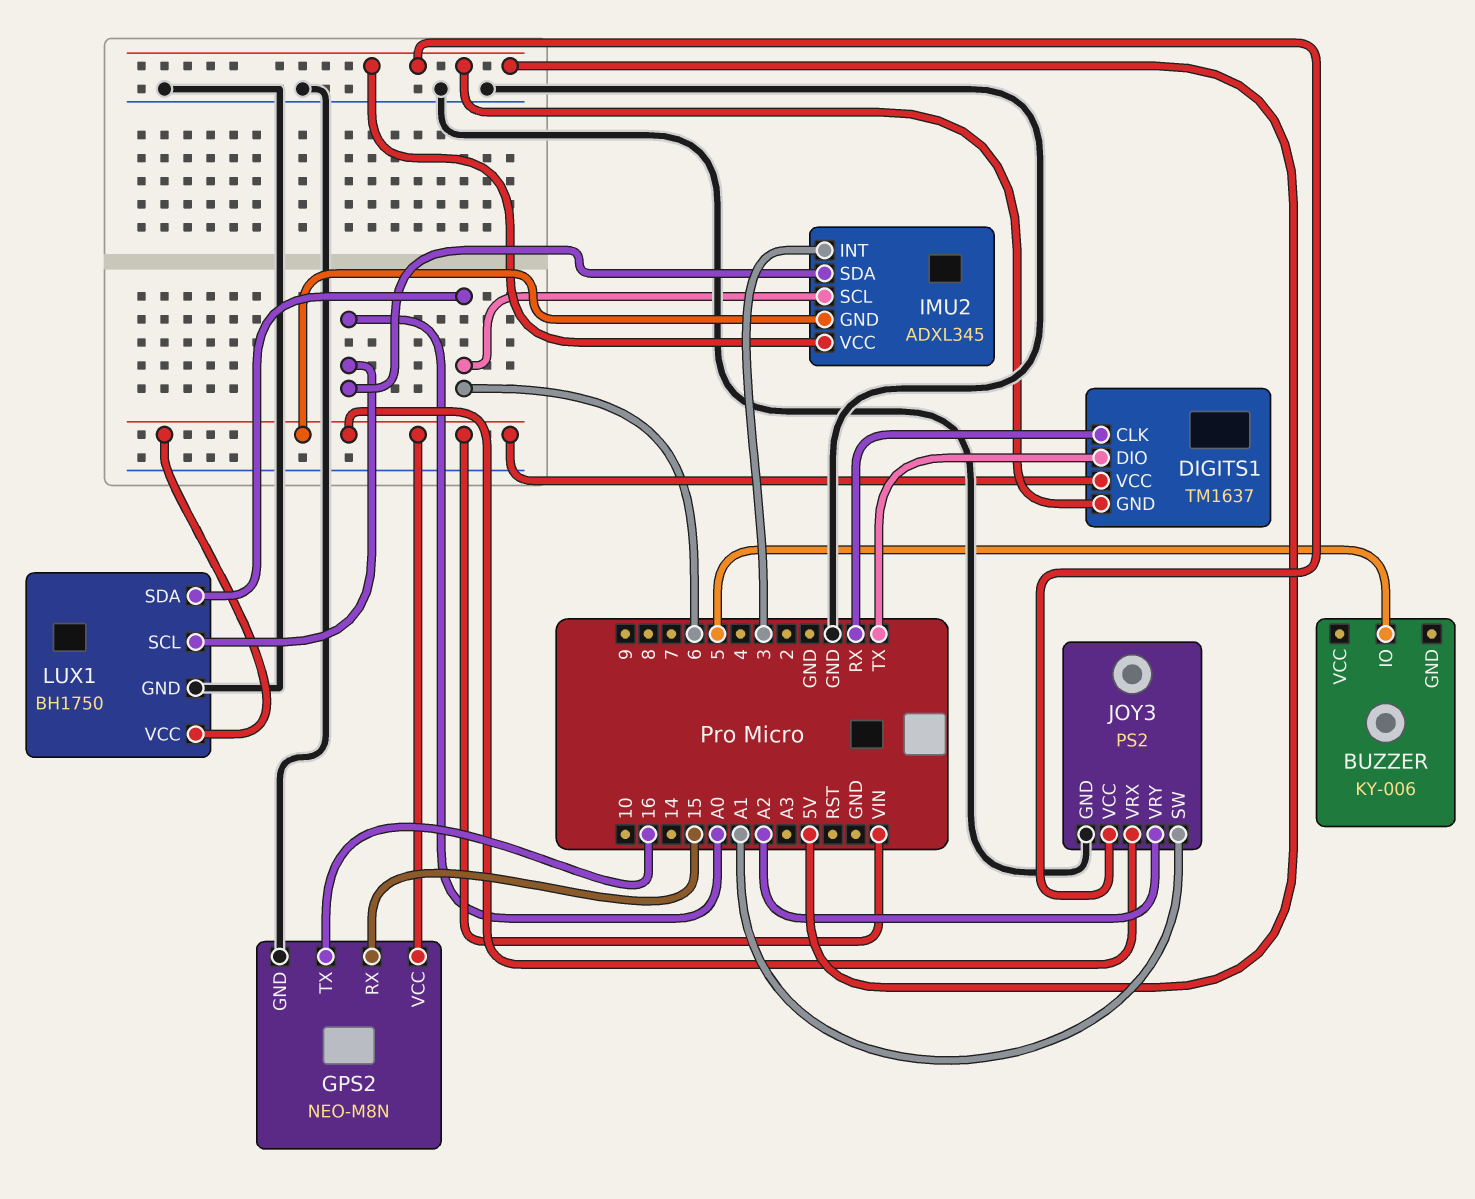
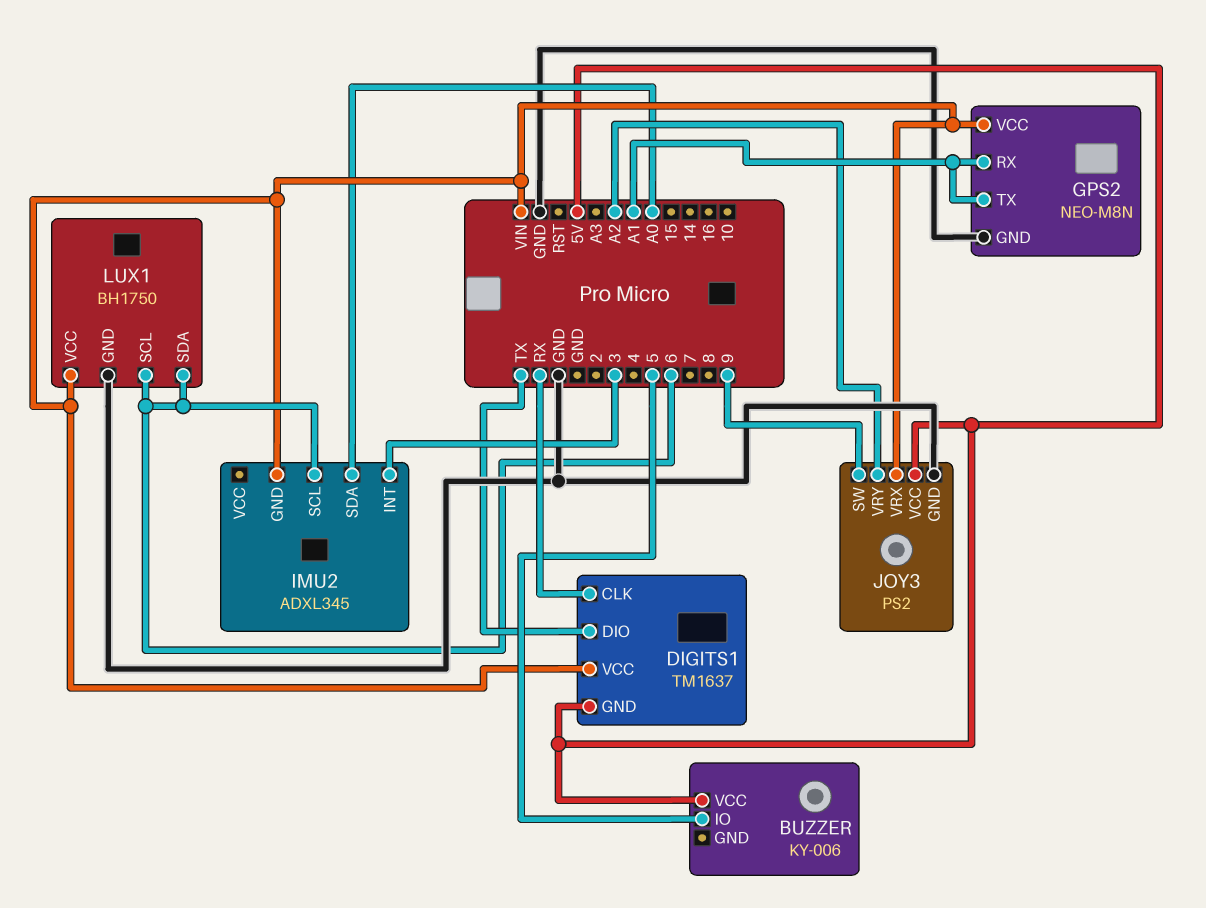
BUZZER pin VCC: none -> 5V
GPS2 pin RX: 15 -> A1
GPS2 pin TX: 16 -> A1
IMU2 pin VCC: 5V -> none
JOY3 pin SW: A1 -> 9
LUX1 pin SCL: A0 -> 6

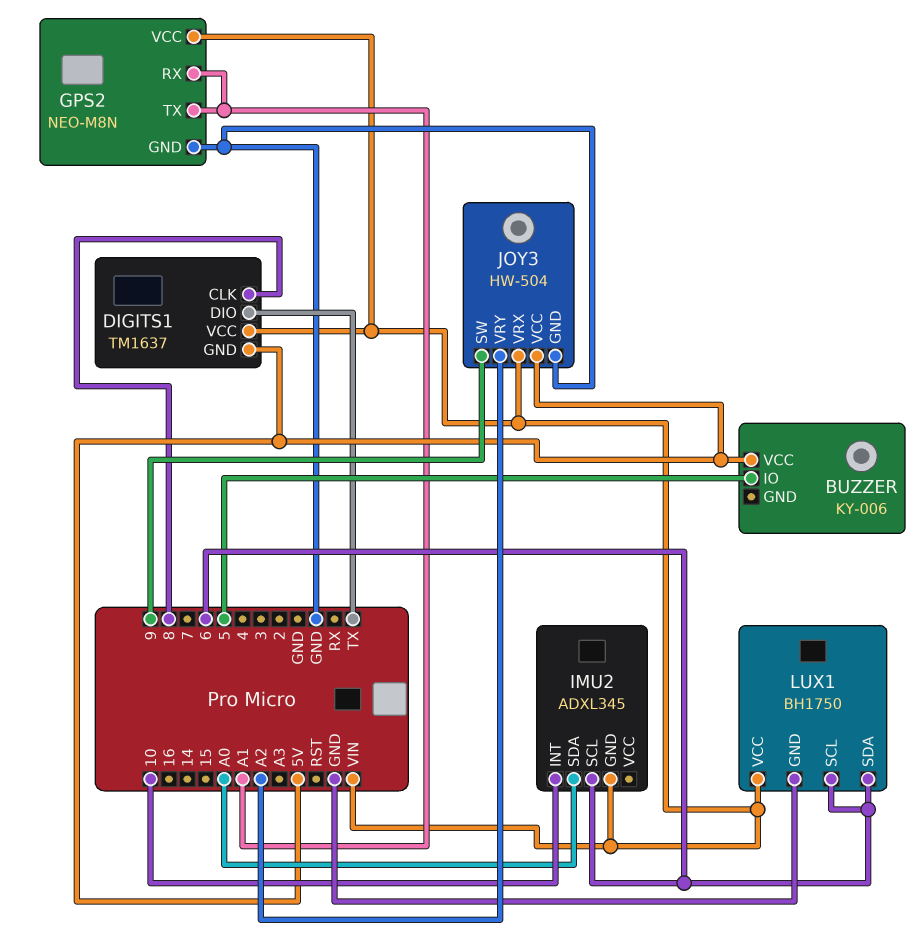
DIGITS1 pin CLK: RX -> 8
IMU2 pin INT: 3 -> 10
JOY3: PS2 -> HW-504

